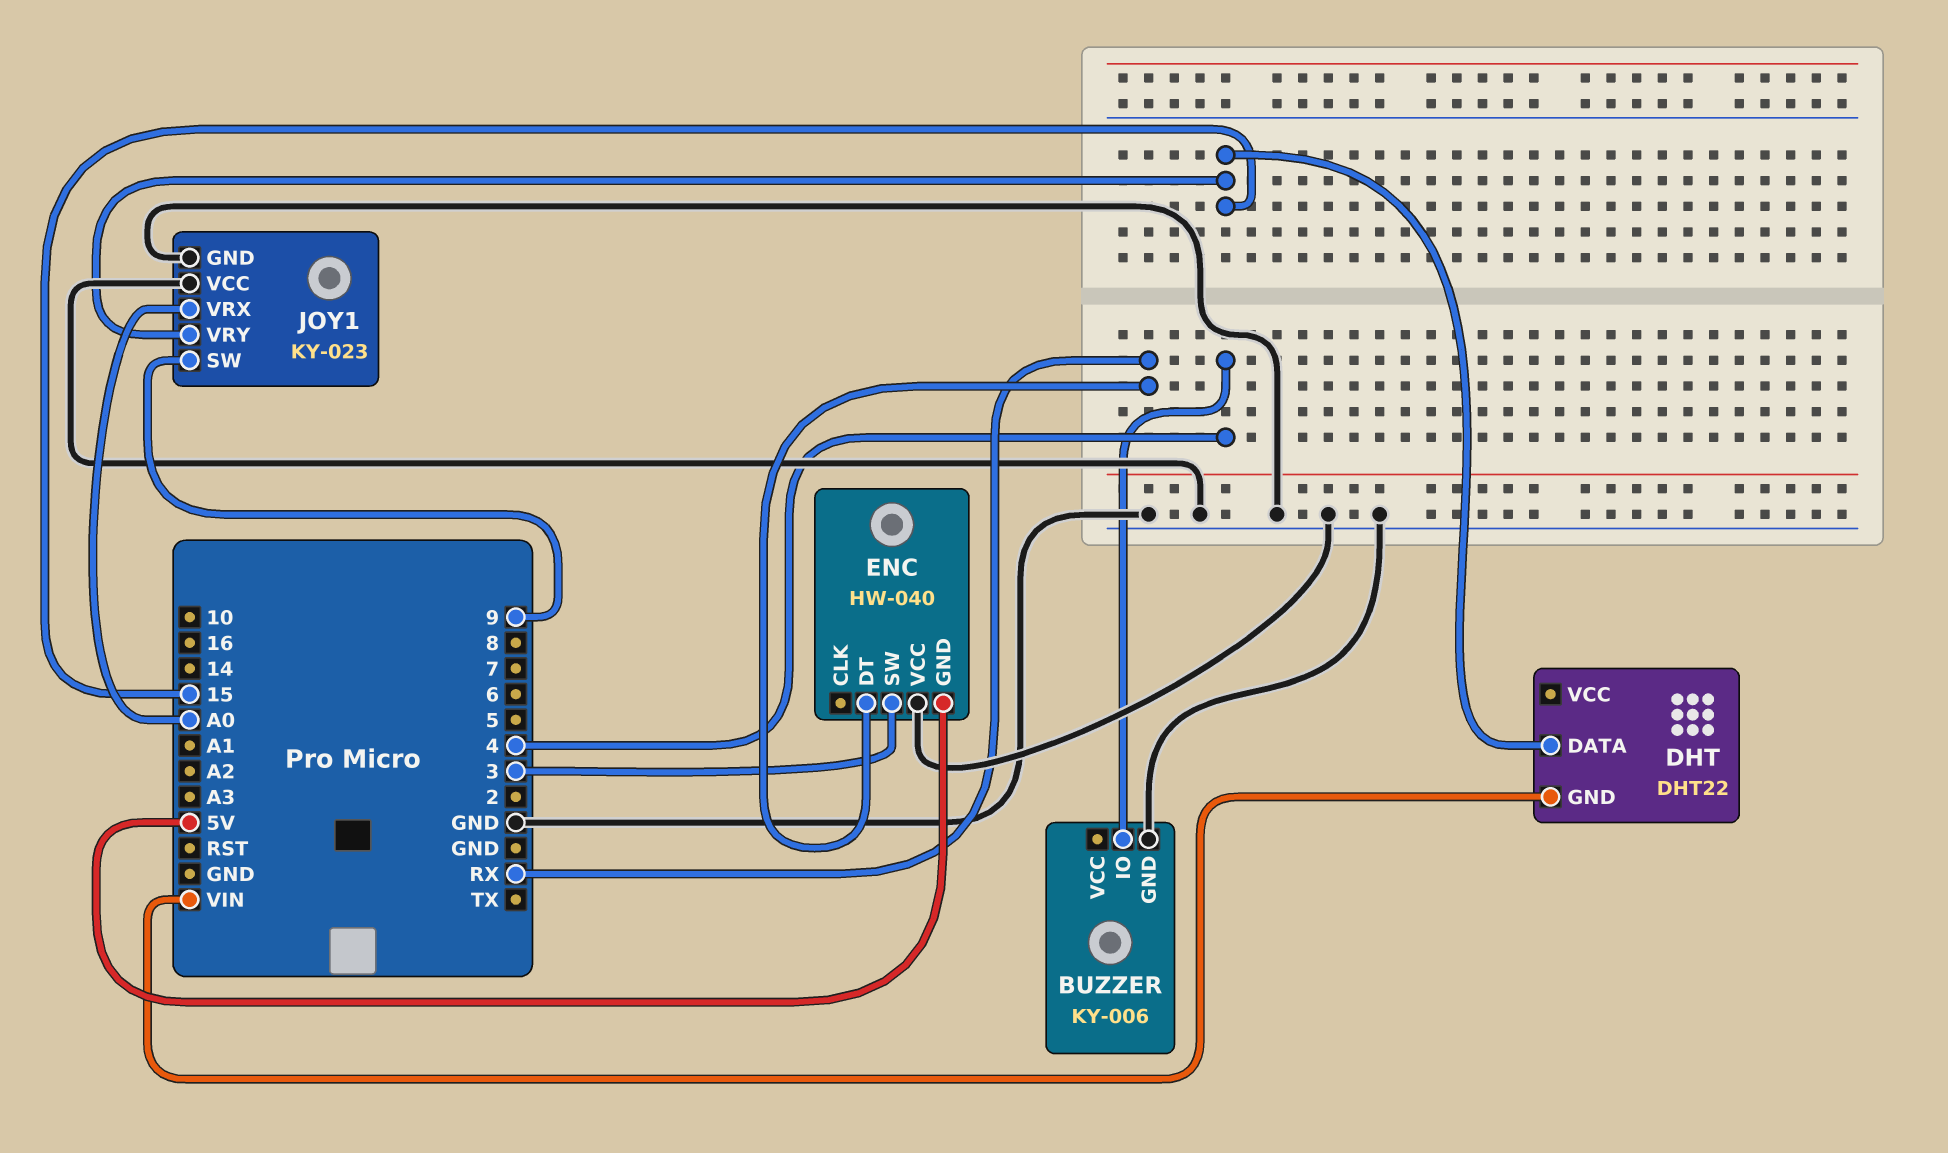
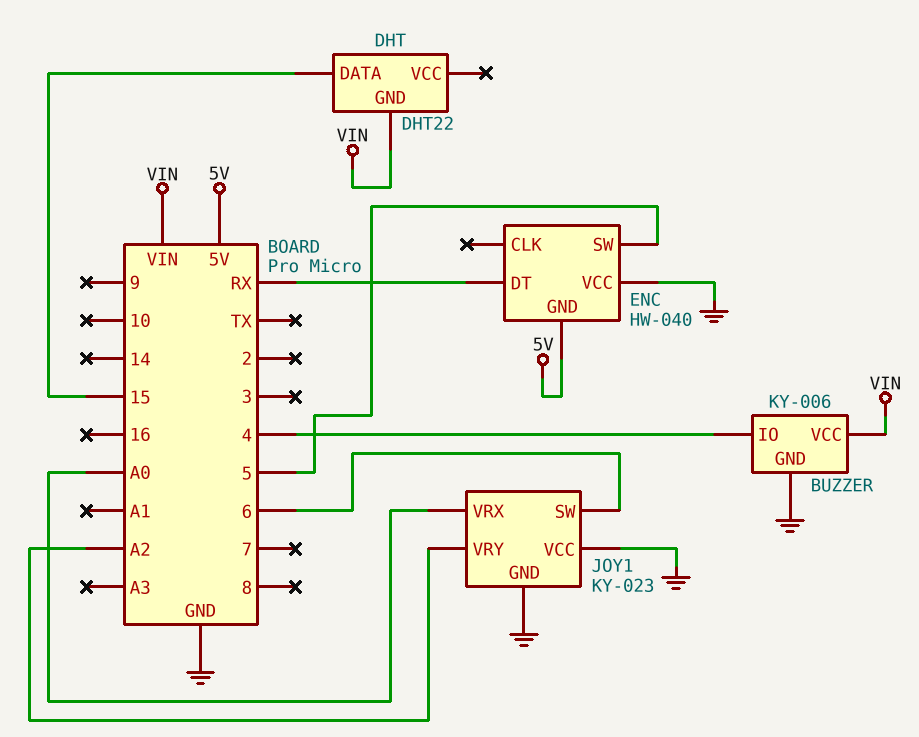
BUZZER pin VCC: none -> VIN
ENC pin SW: 3 -> 5
JOY1 pin SW: 9 -> 6
JOY1 pin VRY: 15 -> A2

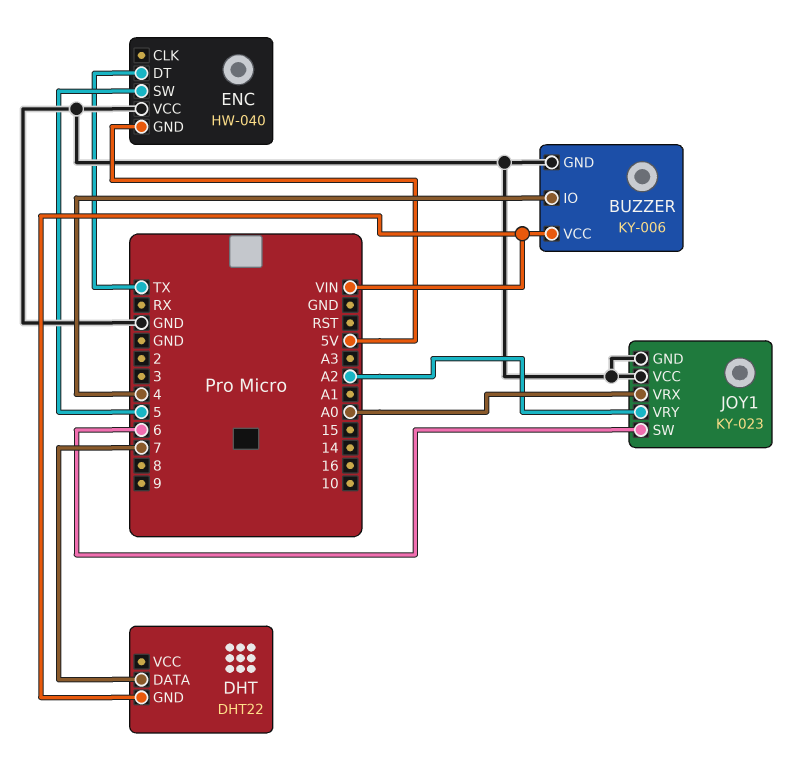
DHT pin DATA: 15 -> 7
ENC pin DT: RX -> TX

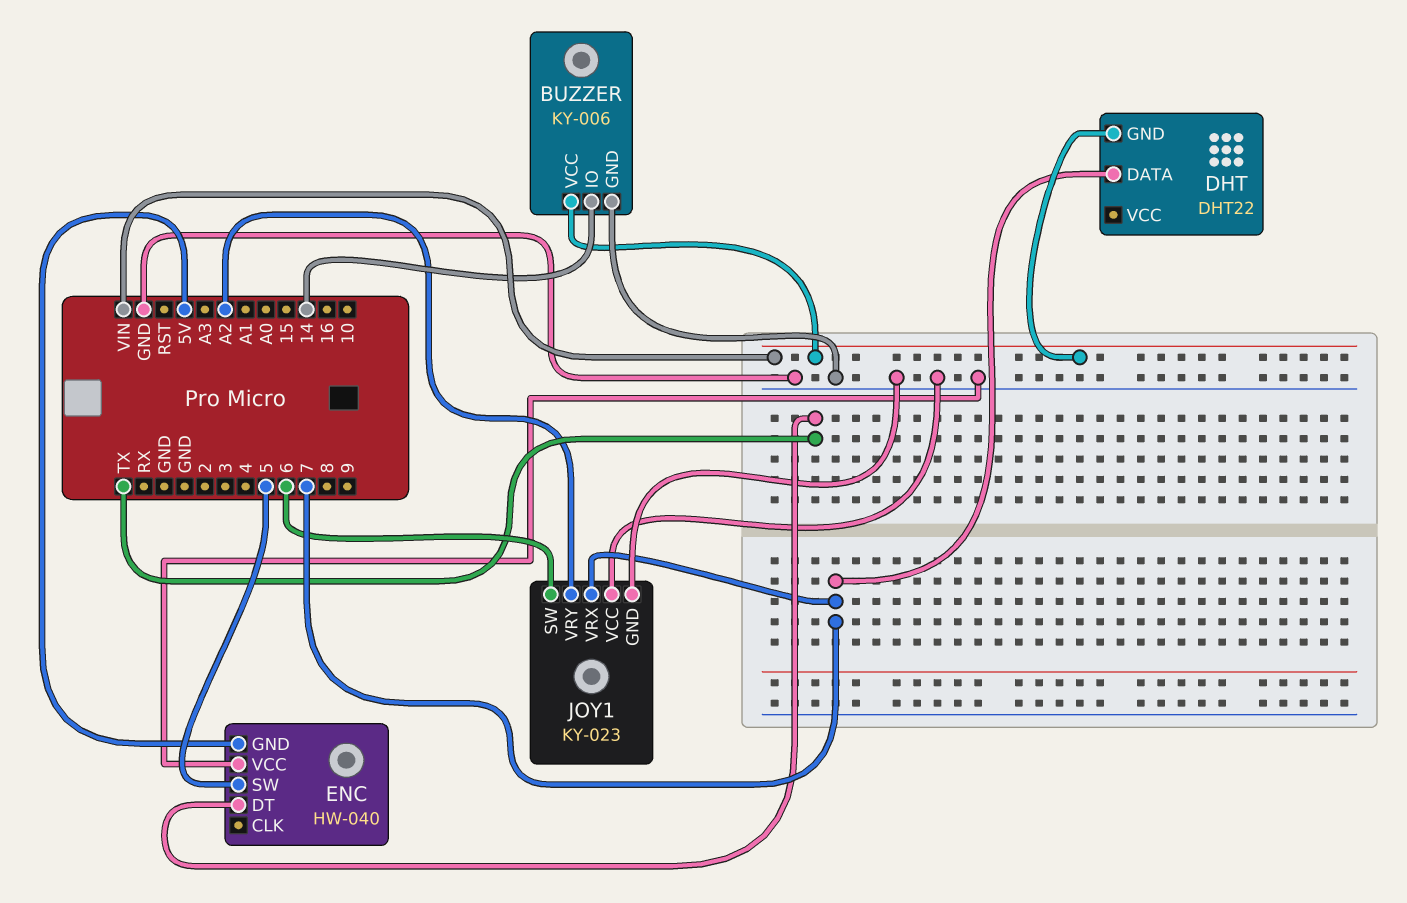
BUZZER pin IO: 4 -> 14
JOY1 pin VRX: A0 -> 7

